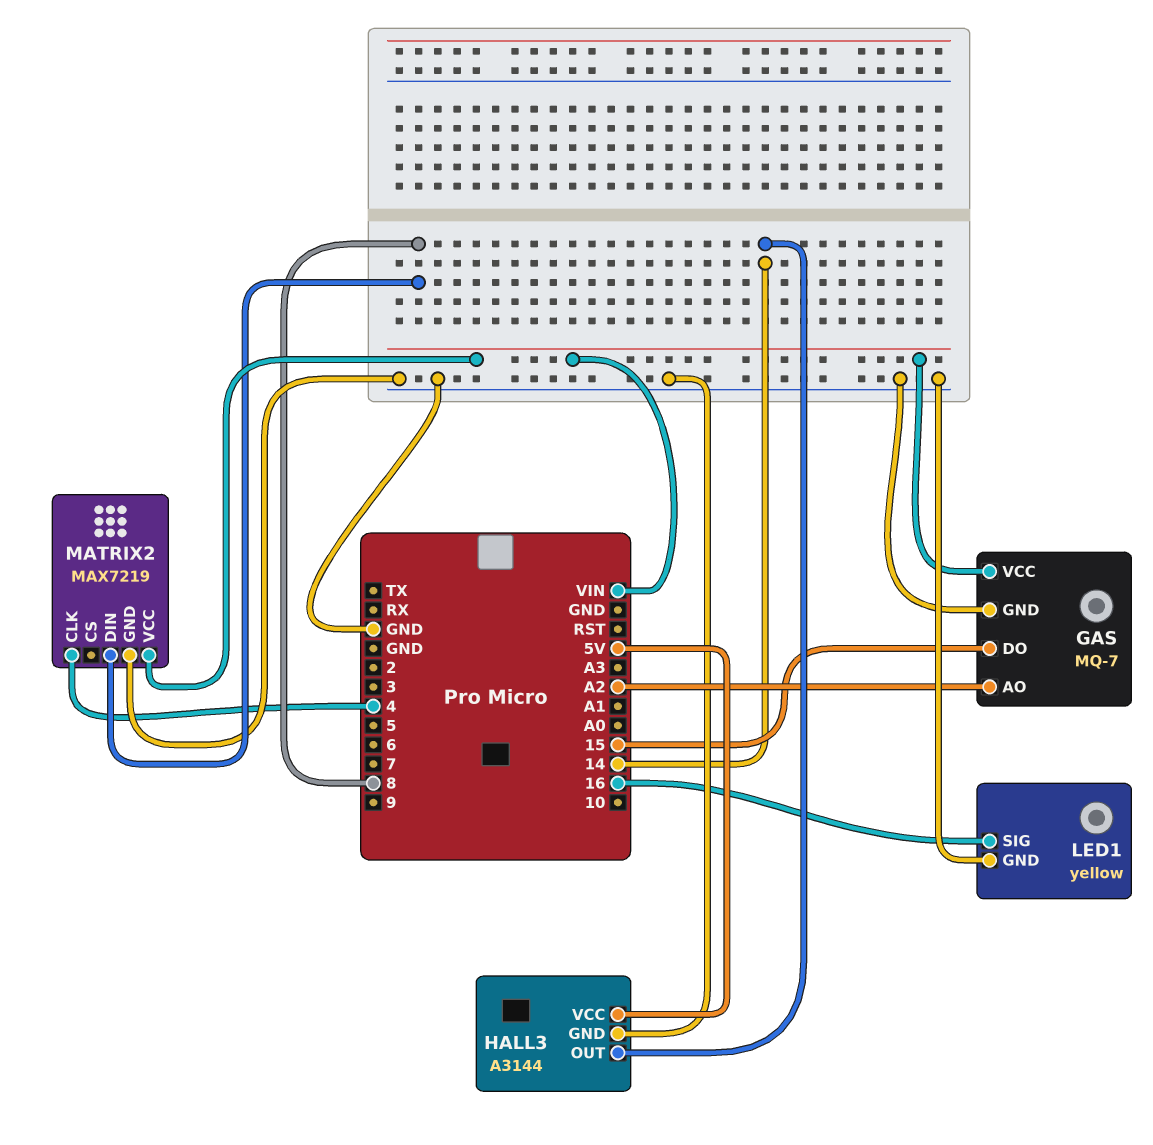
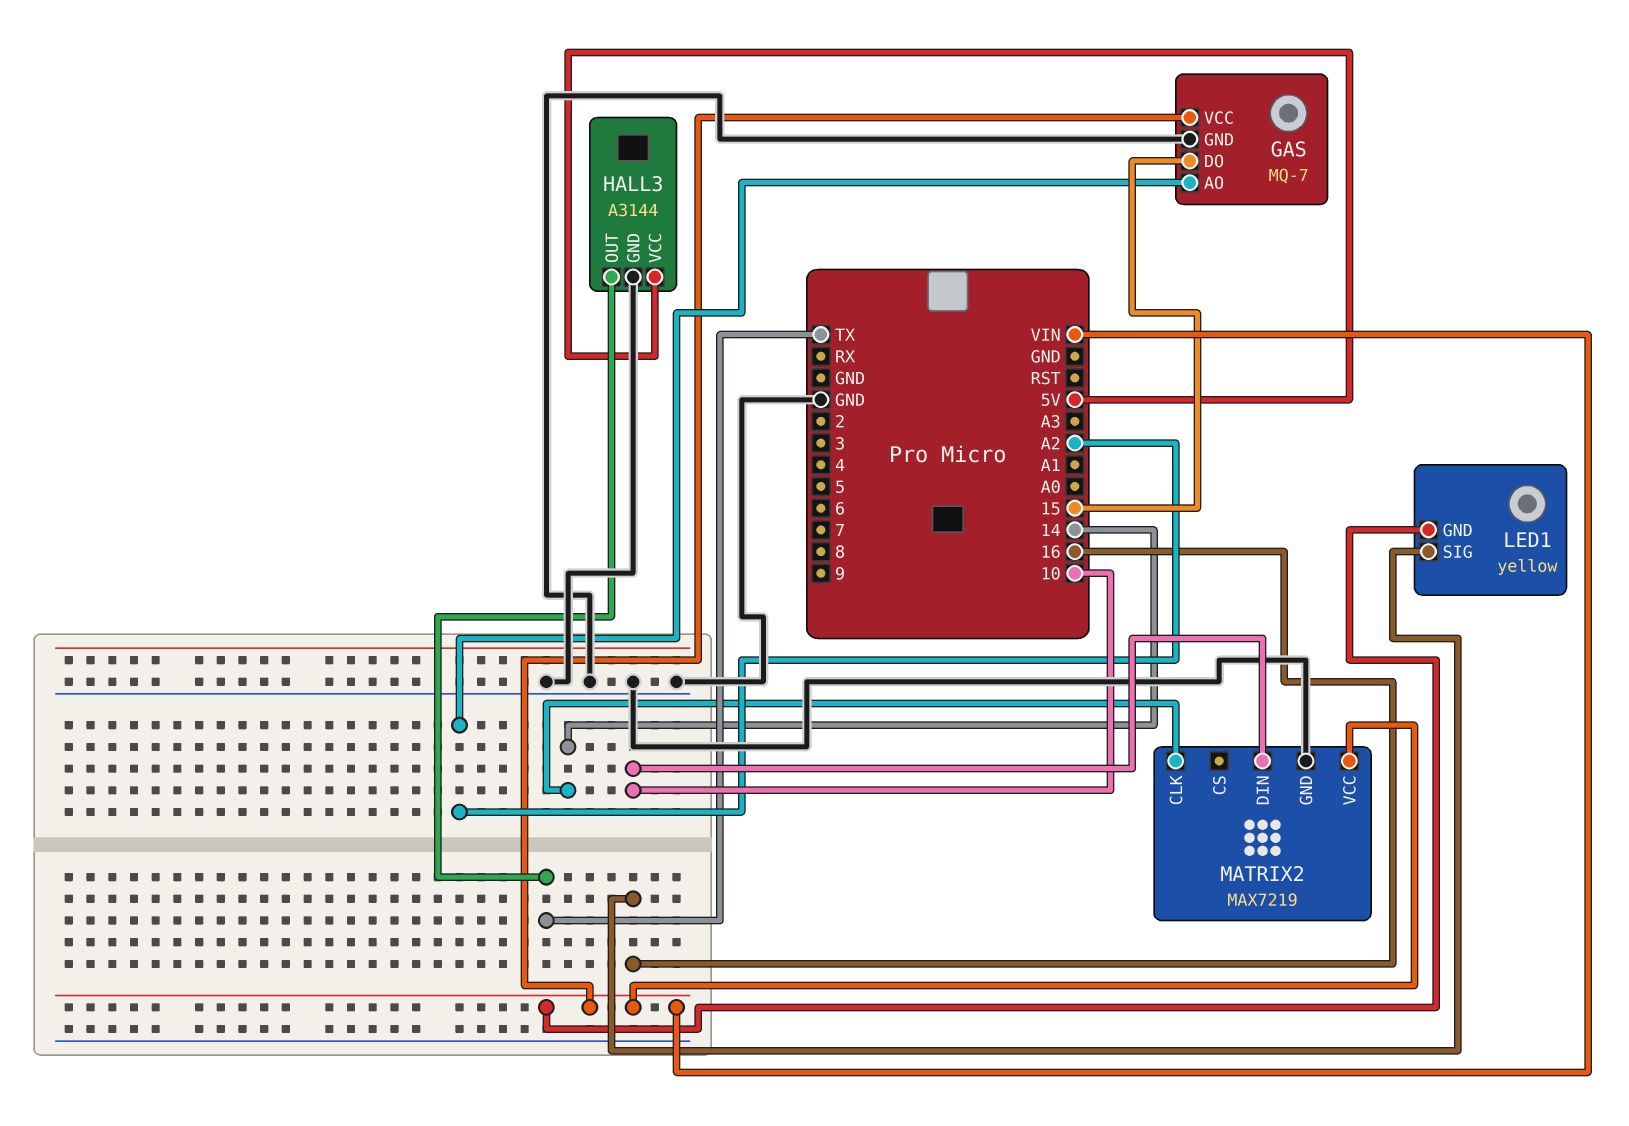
HALL3 pin OUT: 14 -> TX
LED1 pin GND: GND -> VIN
MATRIX2 pin CLK: 4 -> 14
MATRIX2 pin DIN: 8 -> 10

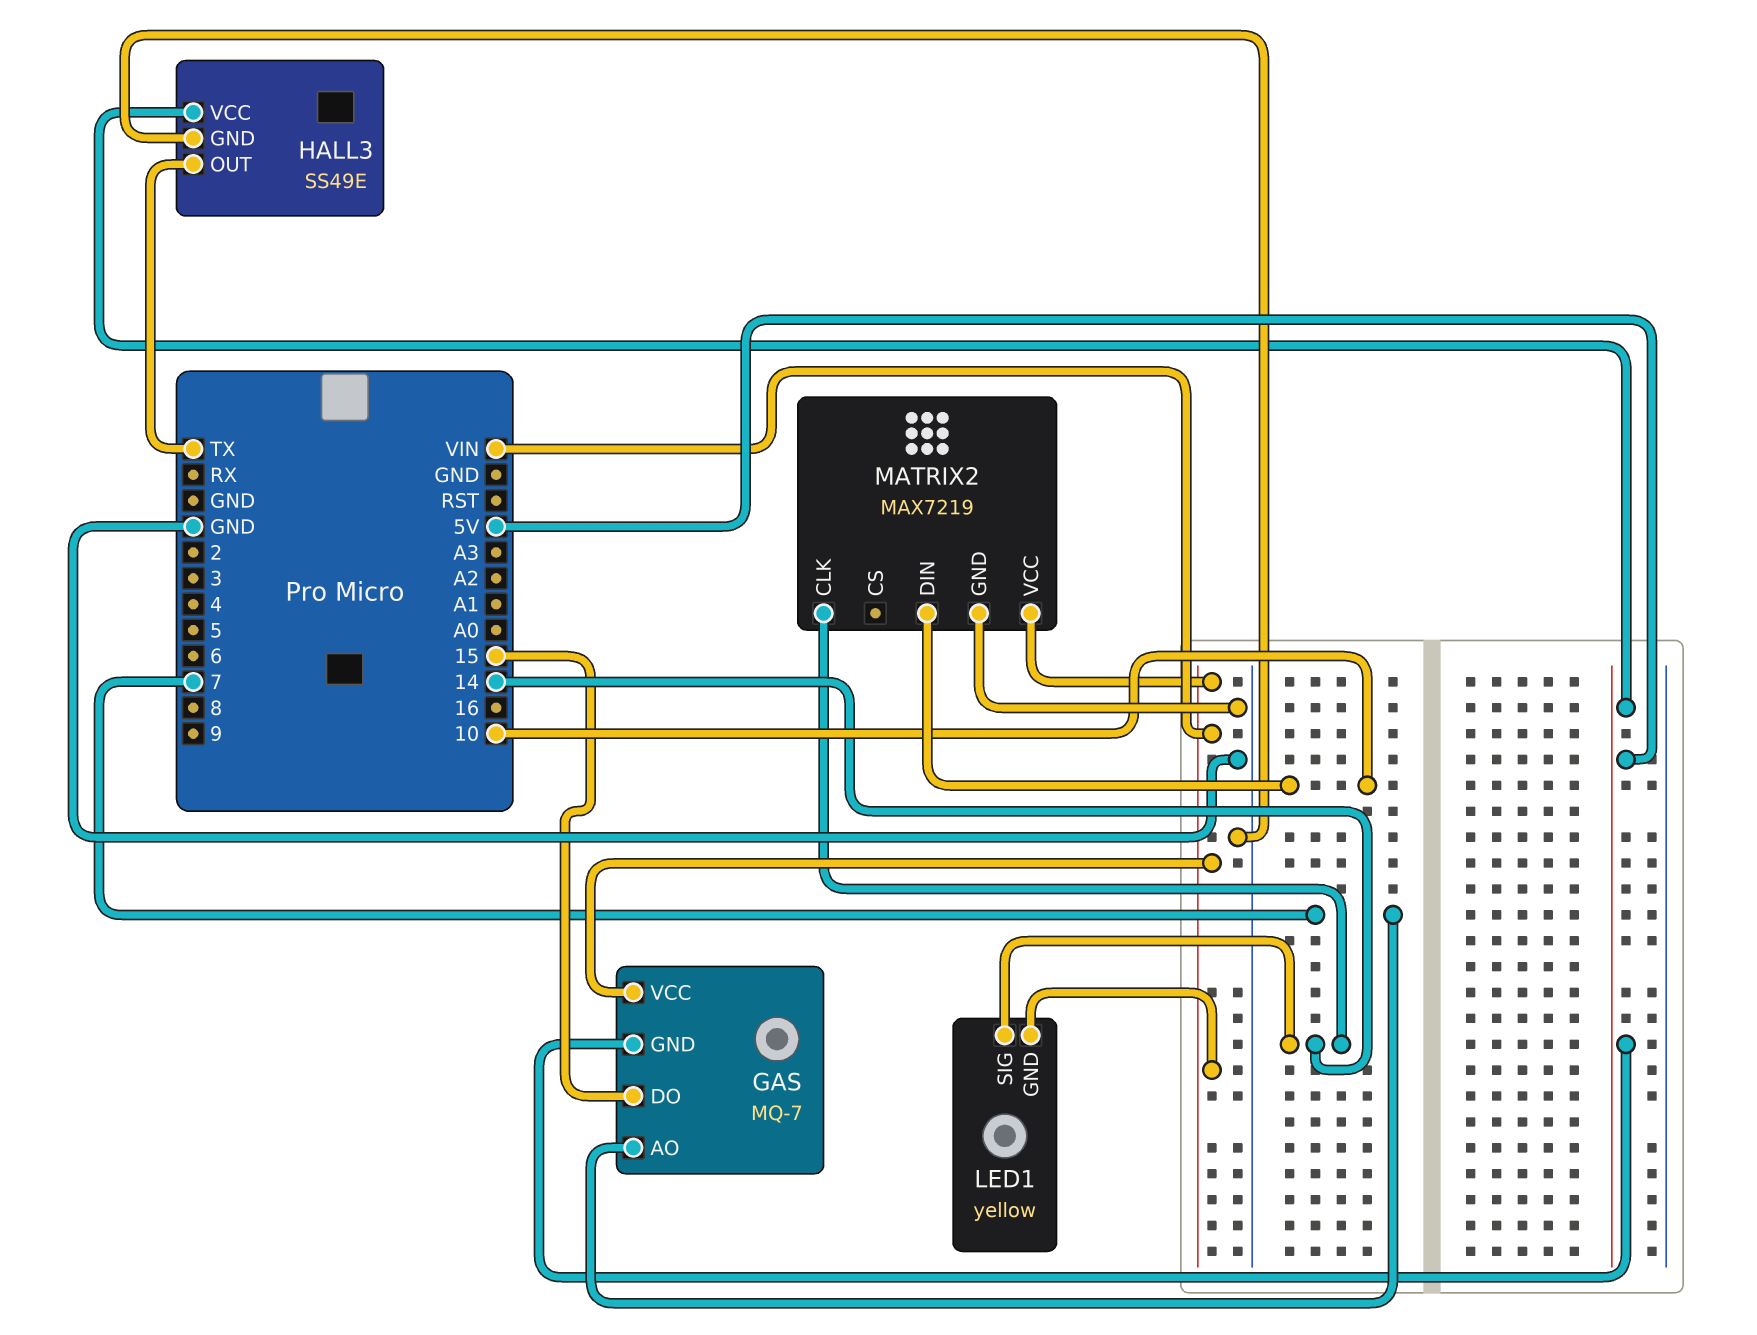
GAS pin AO: A2 -> 7
GAS pin GND: GND -> 5V
HALL3: A3144 -> SS49E
LED1 pin SIG: 16 -> 14

